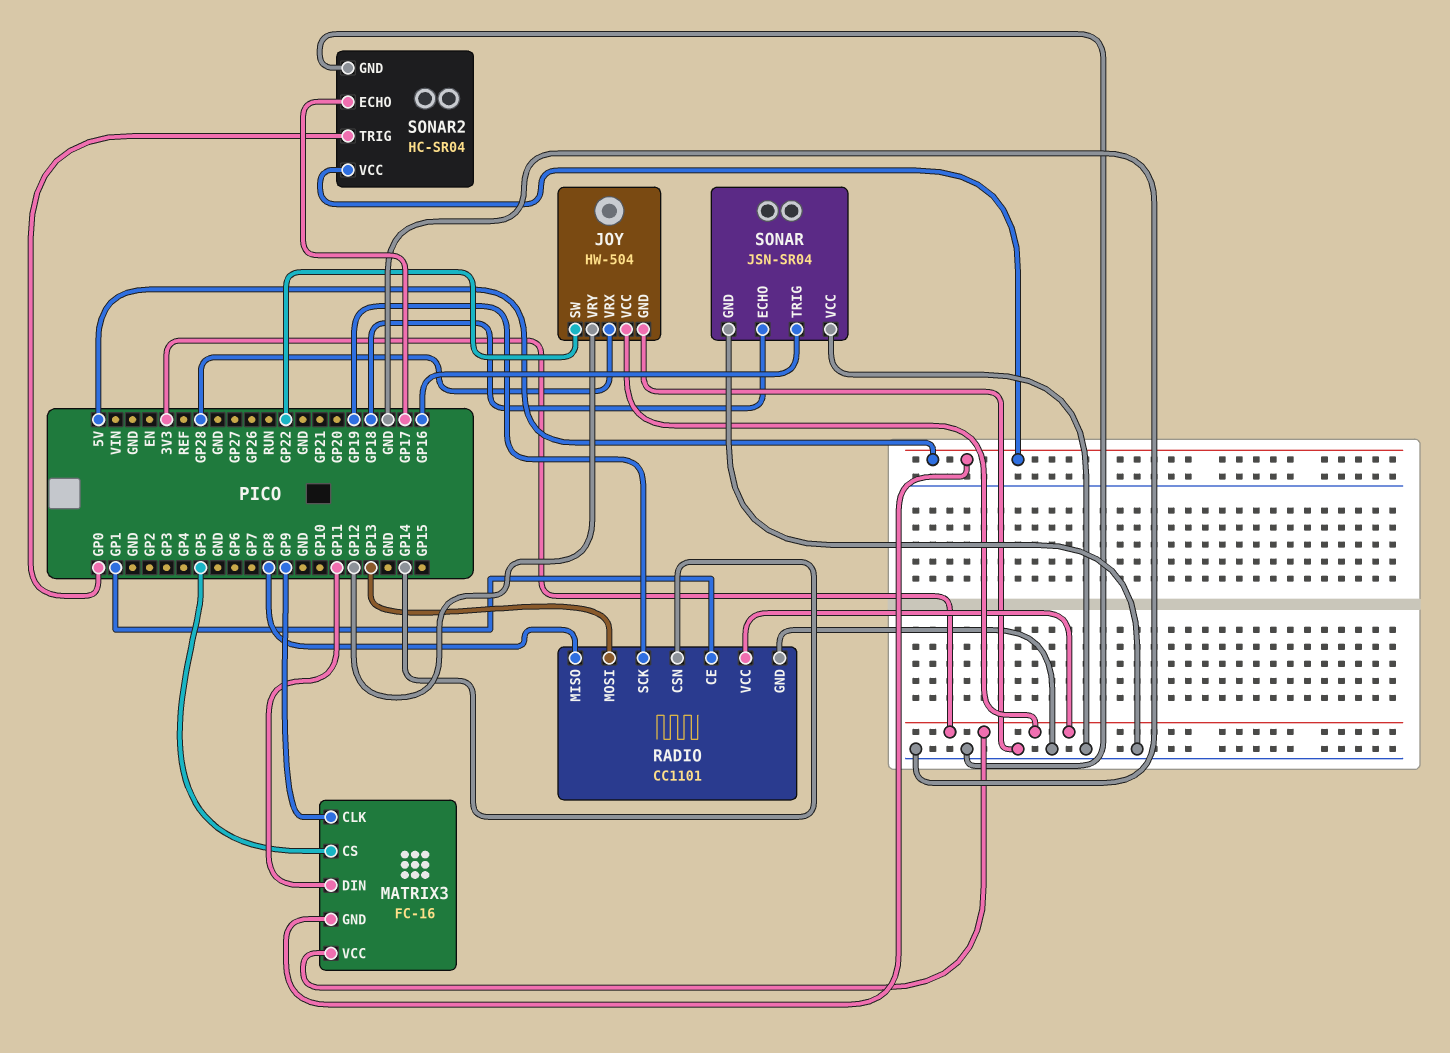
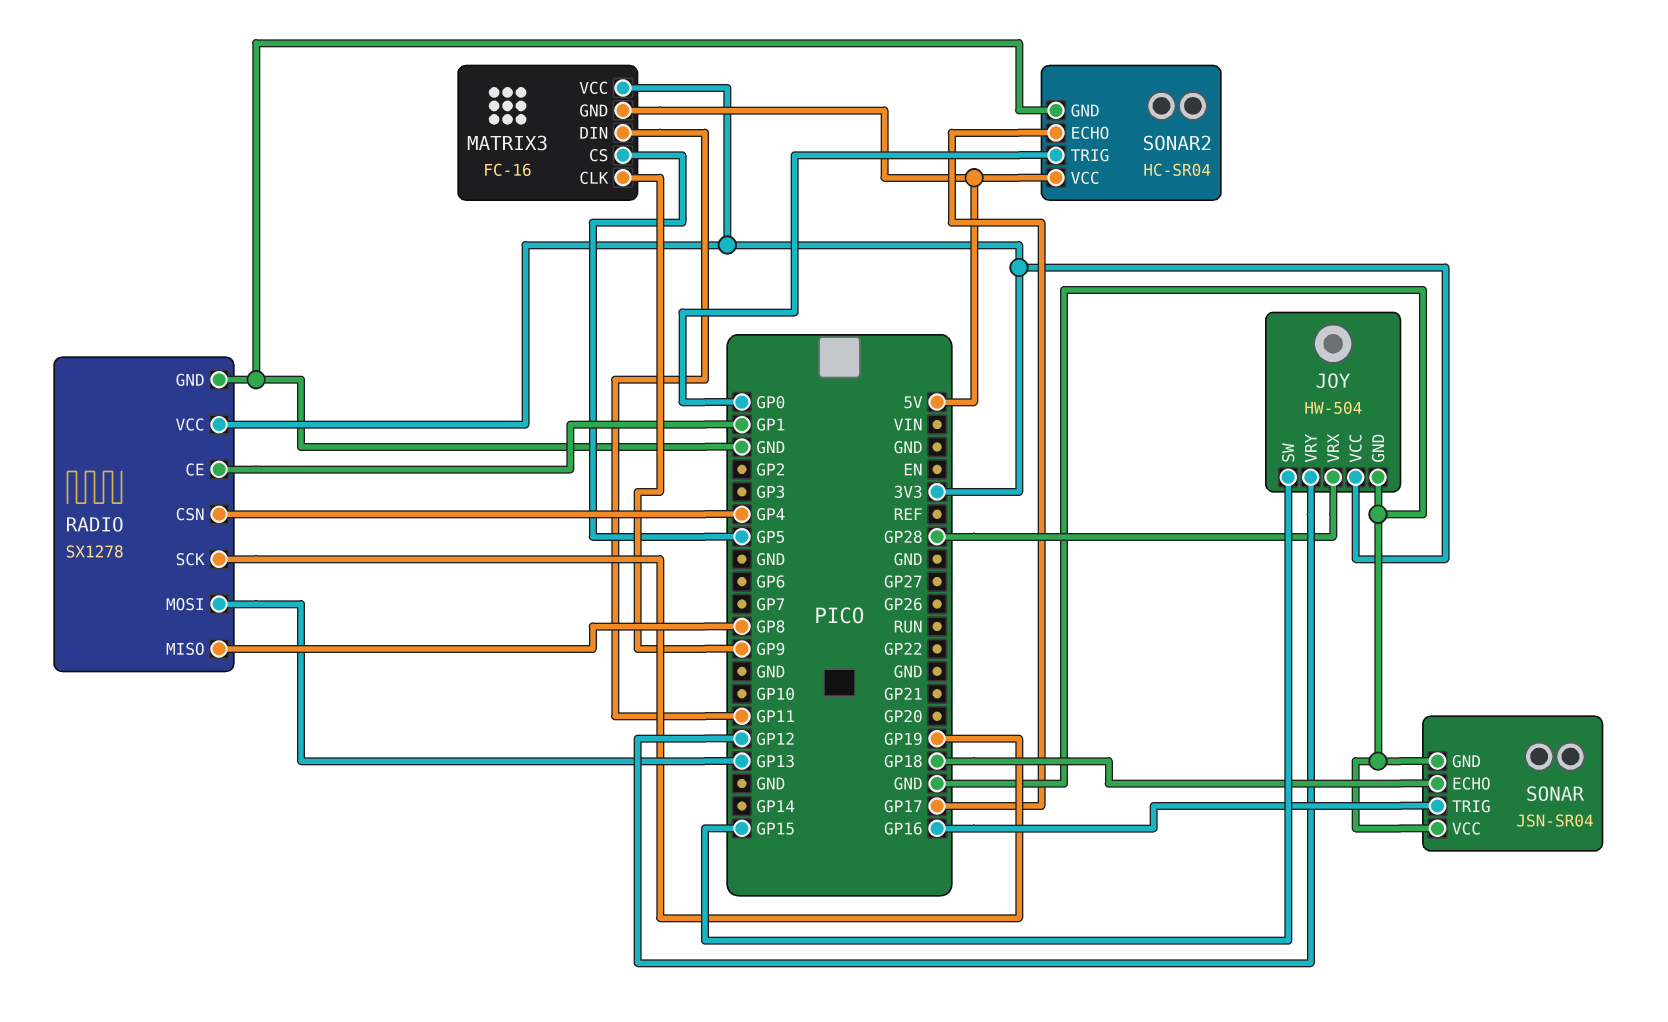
JOY pin SW: GP22 -> GP15
RADIO: CC1101 -> SX1278
RADIO pin CSN: GP14 -> GP4

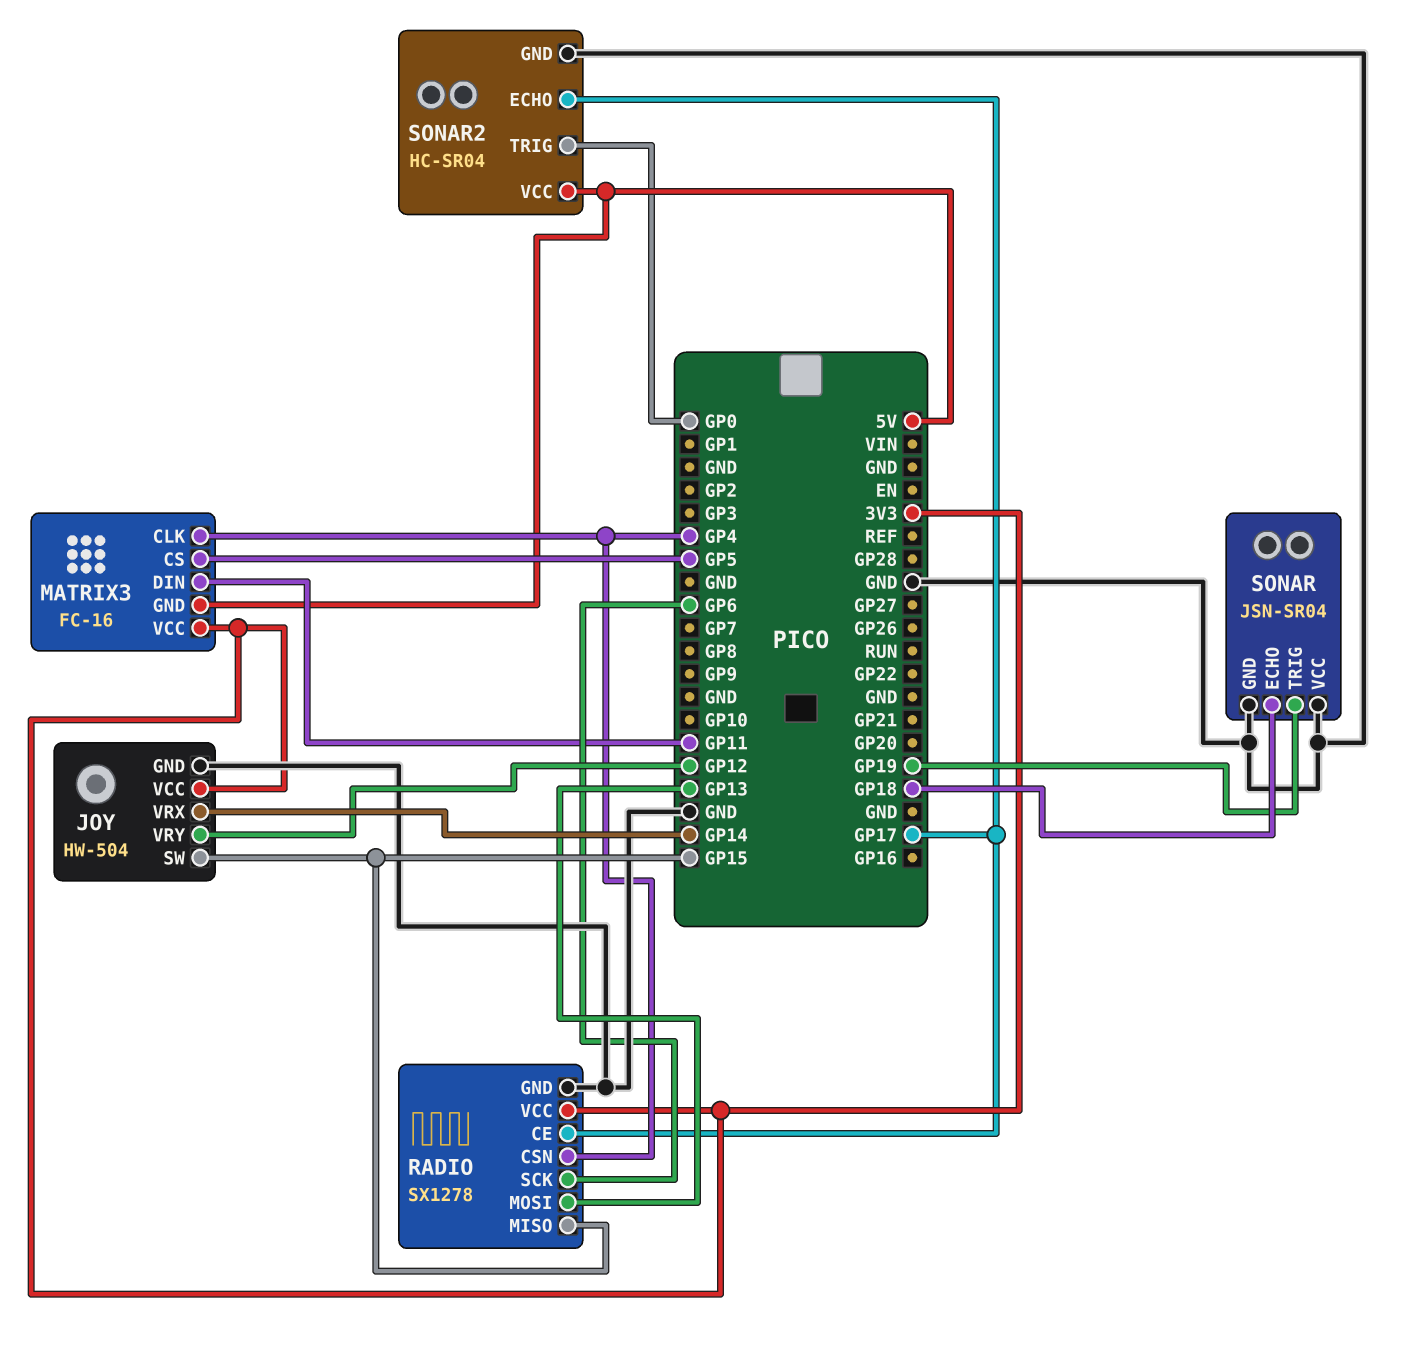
JOY pin VRX: GP28 -> GP14
MATRIX3 pin CLK: GP9 -> GP4
RADIO pin CE: GP1 -> GP17
RADIO pin MISO: GP8 -> GP15
RADIO pin SCK: GP19 -> GP6
SONAR pin TRIG: GP16 -> GP19

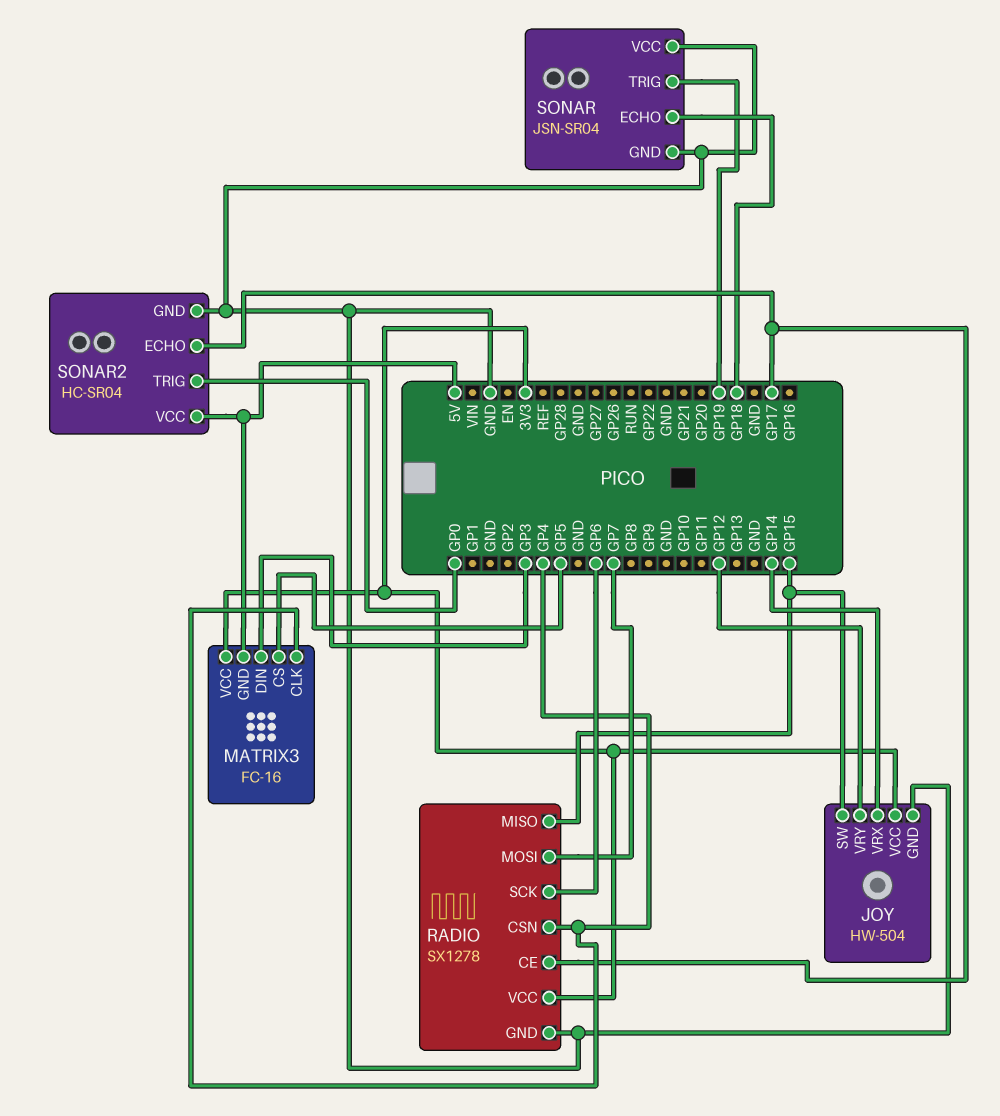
MATRIX3 pin DIN: GP11 -> GP3
RADIO pin MOSI: GP13 -> GP7

